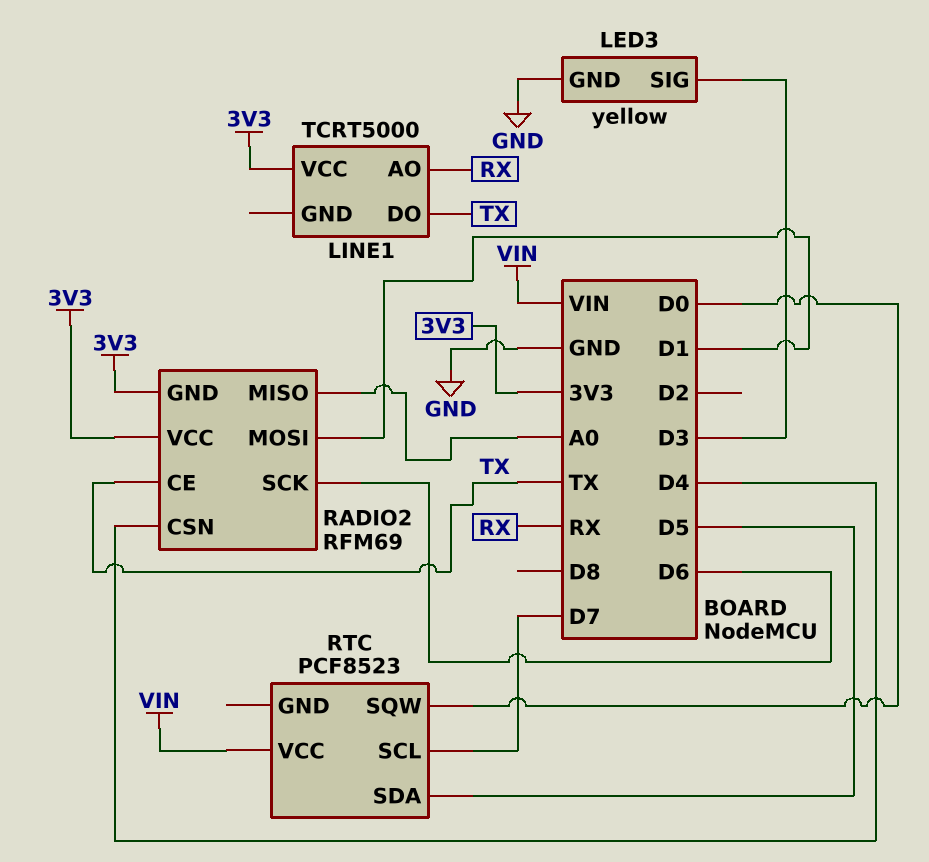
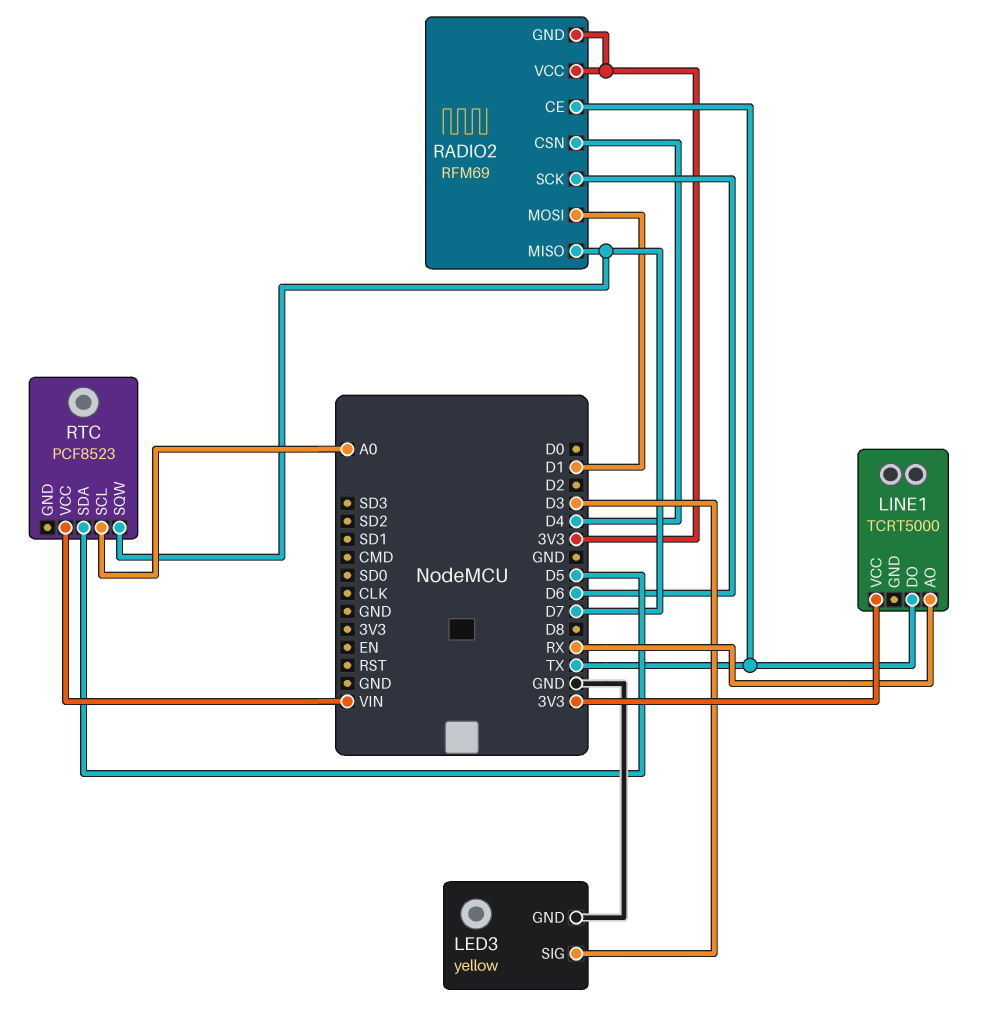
RADIO2 pin MISO: A0 -> D7
RTC pin SCL: D7 -> A0
RTC pin SQW: D0 -> D7

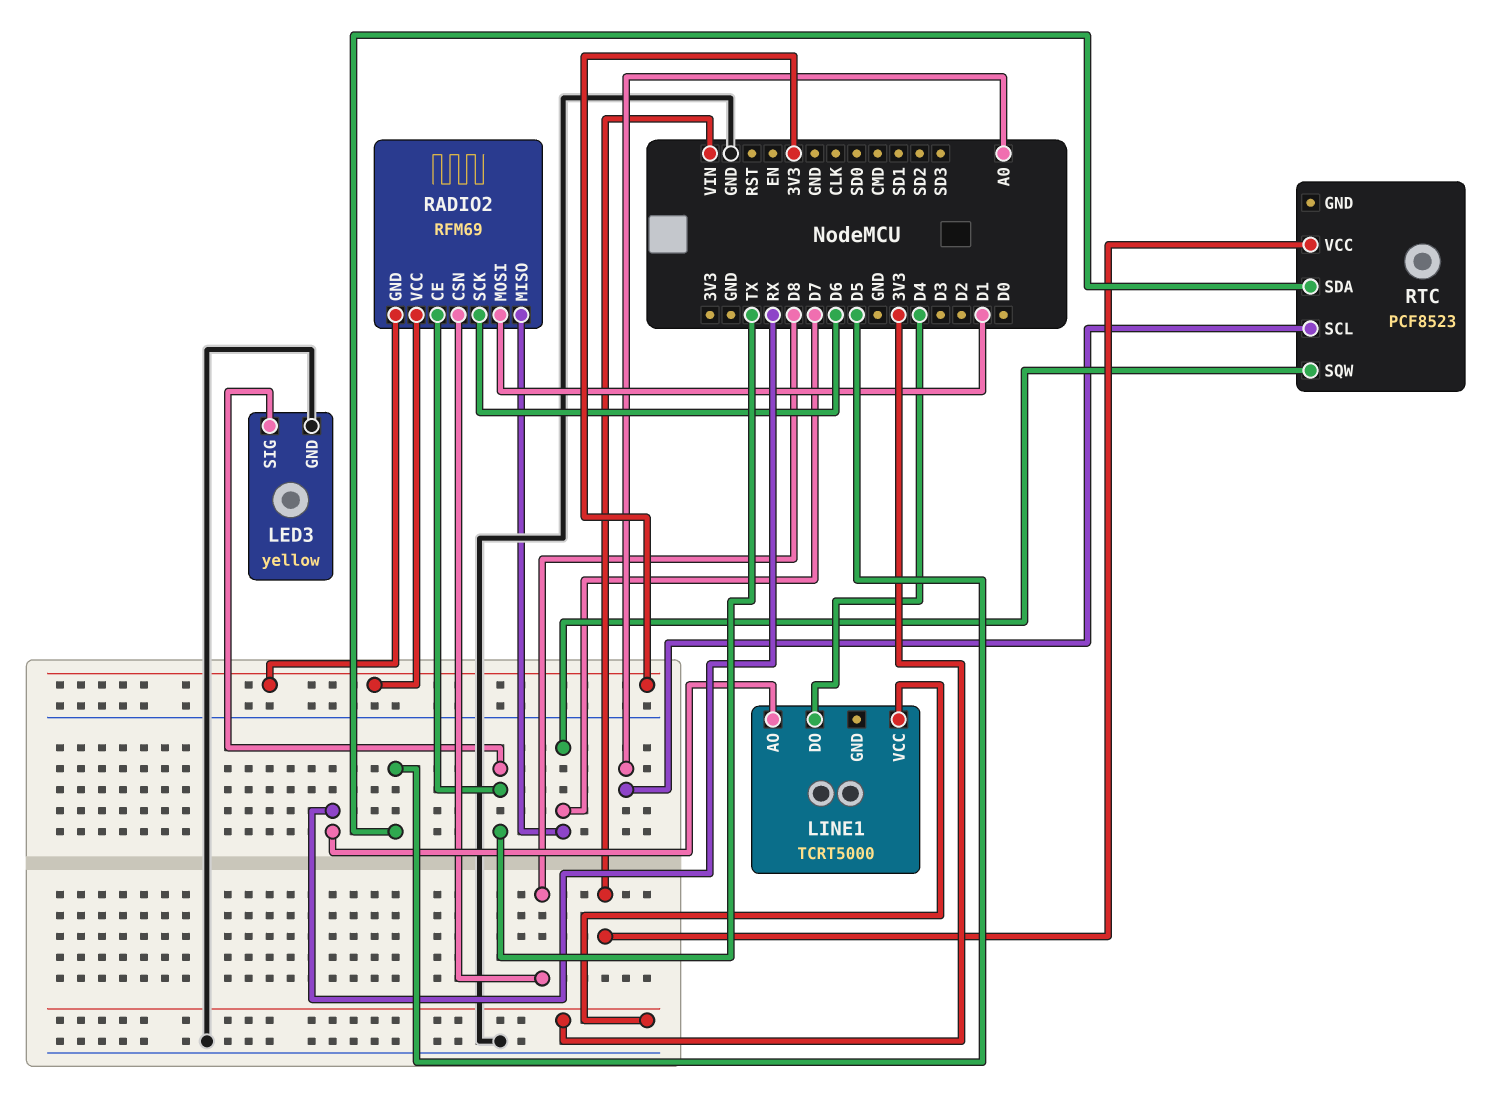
LED3 pin SIG: D3 -> TX
LINE1 pin DO: TX -> D4
RADIO2 pin CSN: D4 -> D8

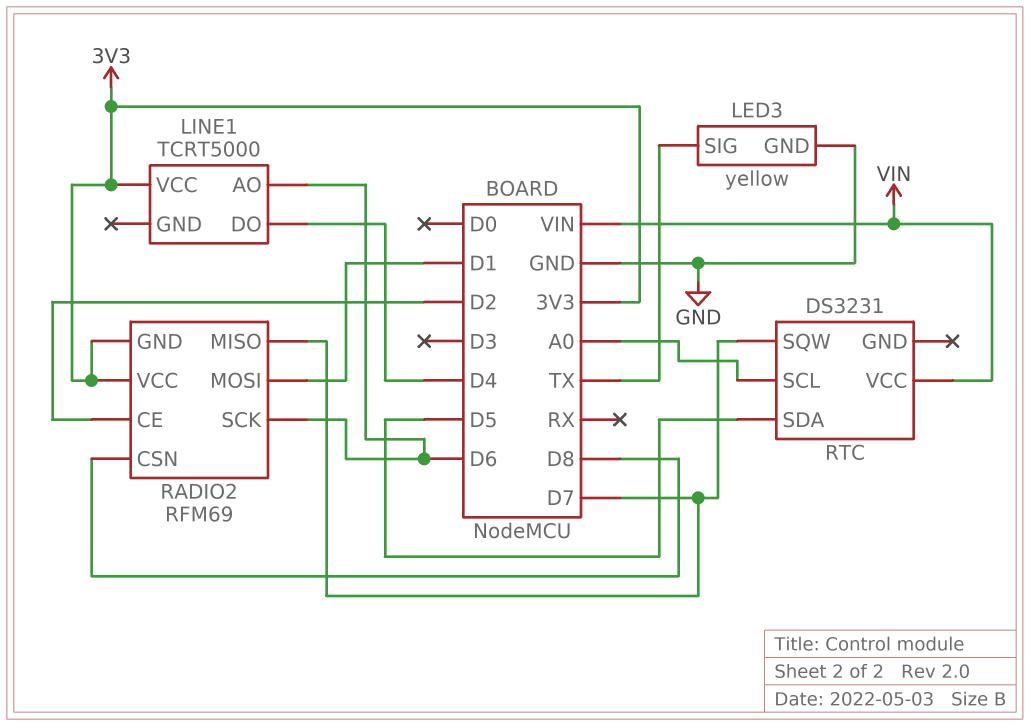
LINE1 pin AO: RX -> D6
RADIO2 pin CE: TX -> D2
RTC: PCF8523 -> DS3231

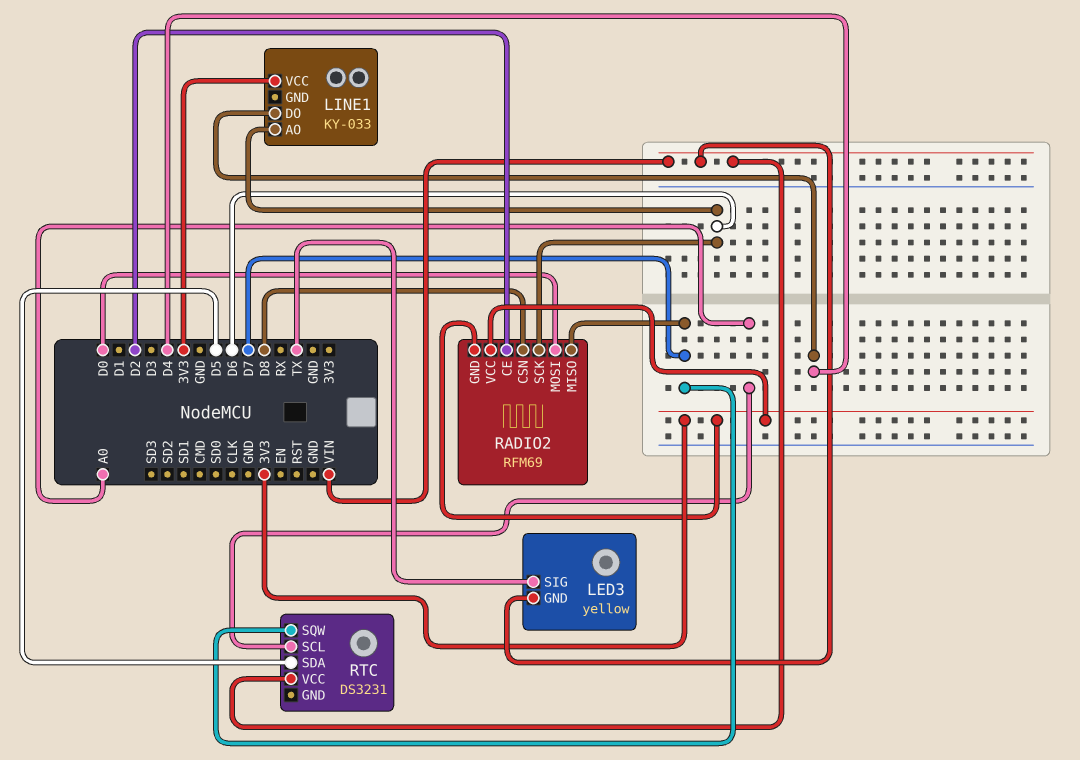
LED3 pin GND: GND -> VIN
LINE1: TCRT5000 -> KY-033
RADIO2 pin MOSI: D1 -> D0

